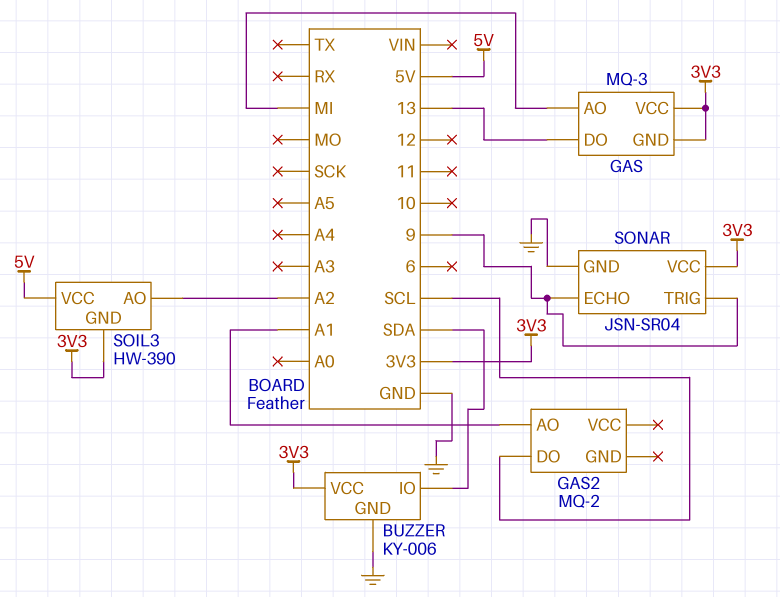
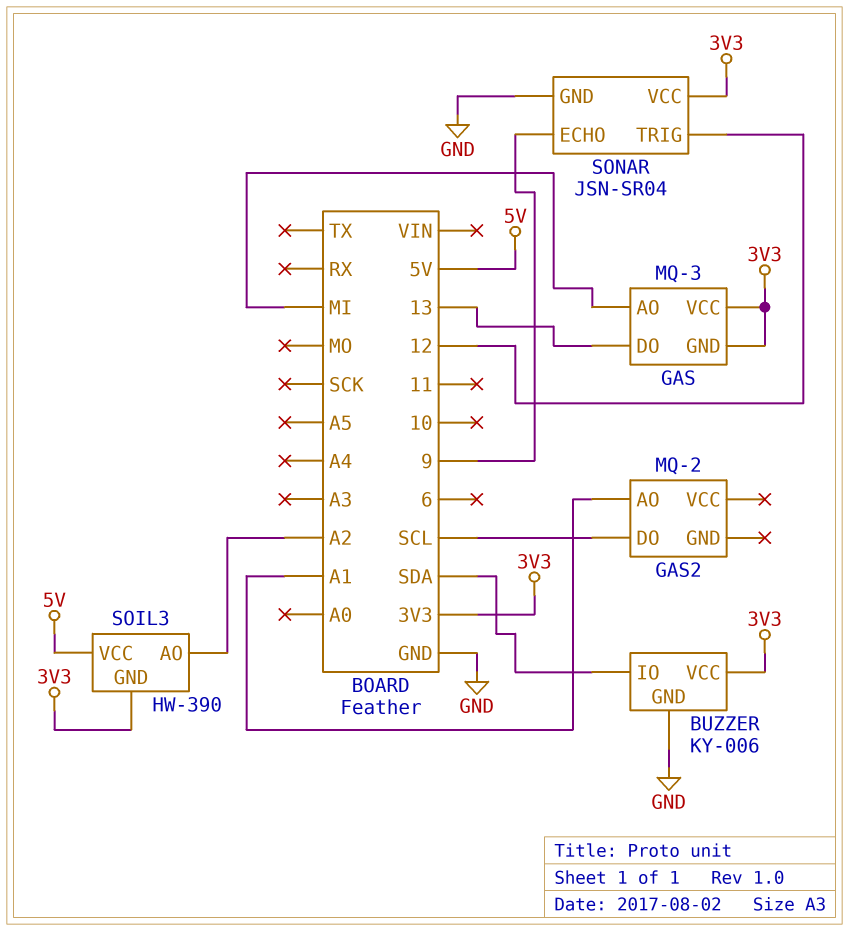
SONAR pin TRIG: 9 -> 12

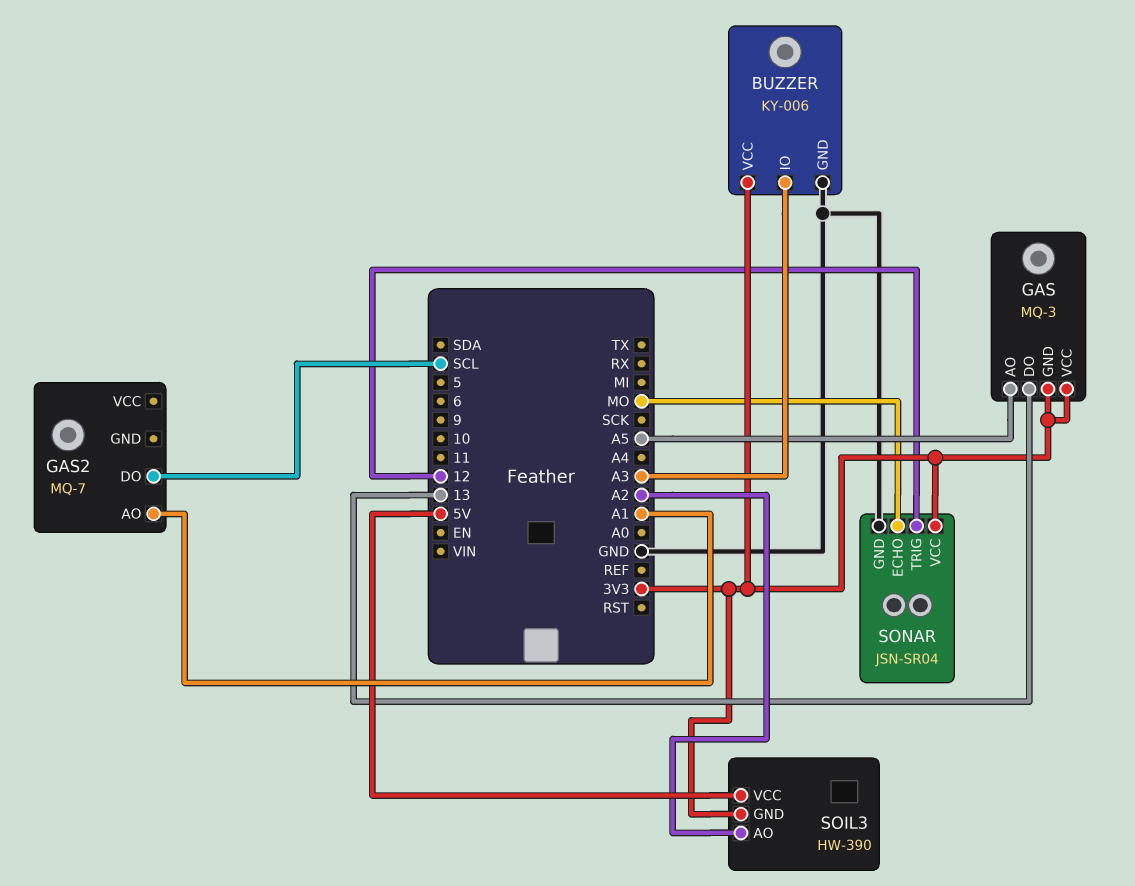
BUZZER pin IO: SDA -> A3
GAS pin AO: MI -> A5
GAS2: MQ-2 -> MQ-7
SONAR pin ECHO: 9 -> MO

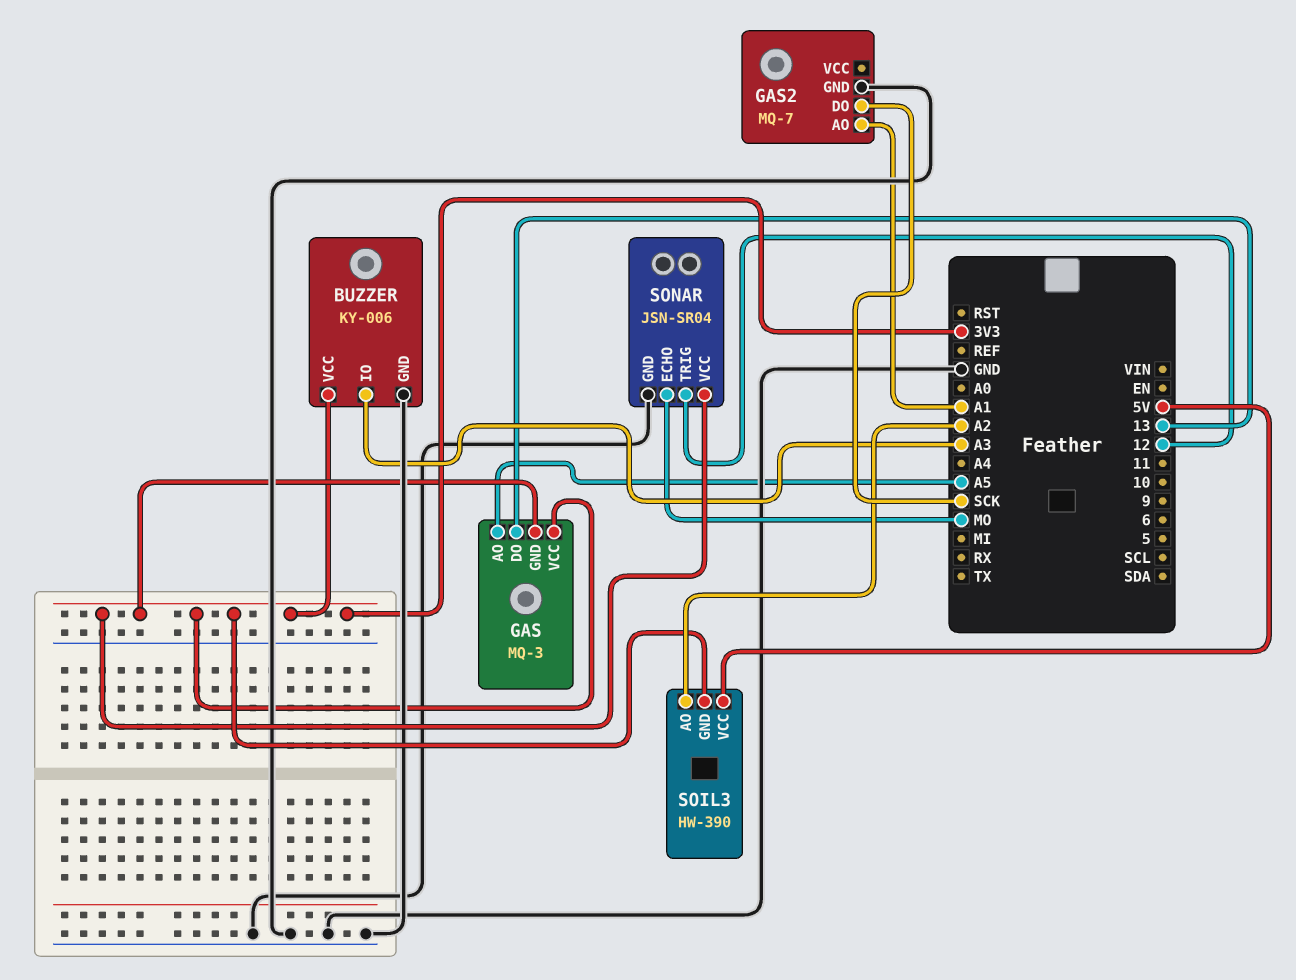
GAS2 pin DO: SCL -> SCK
GAS2 pin GND: none -> GND

